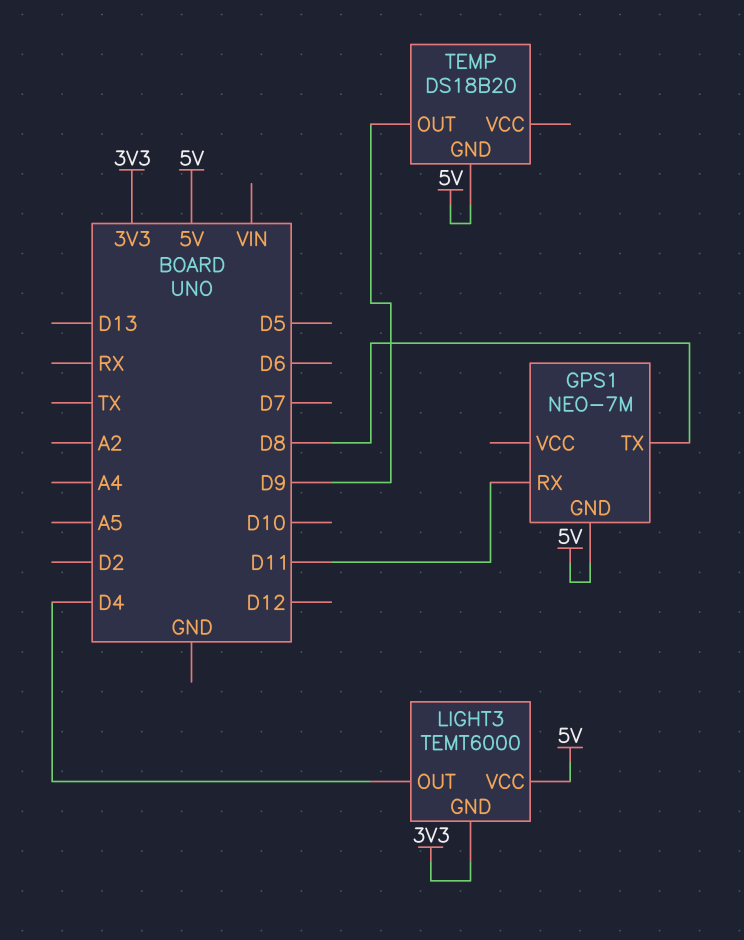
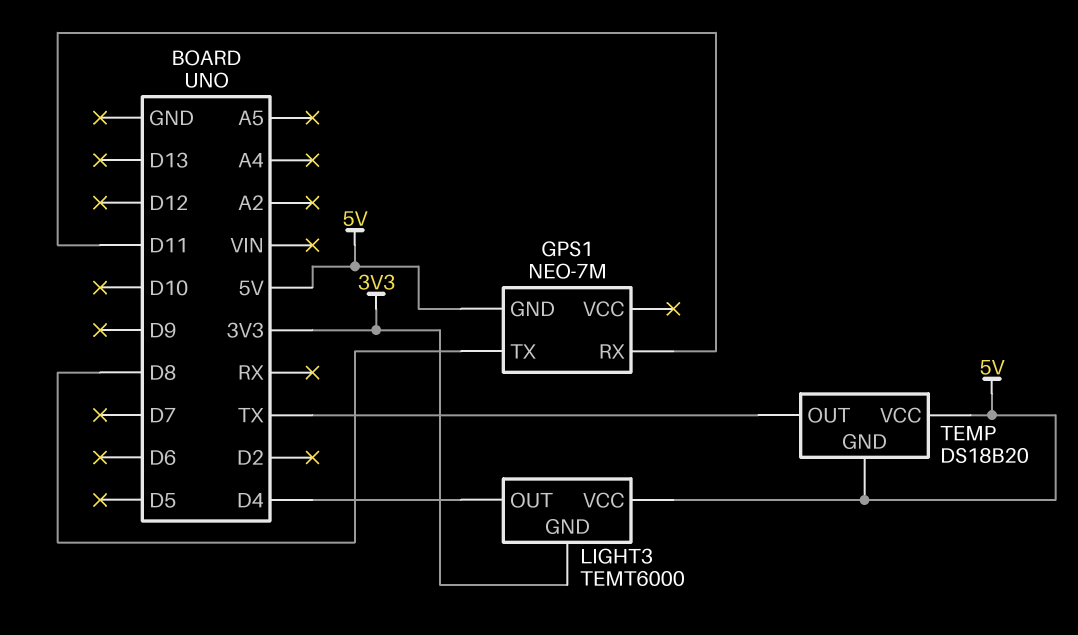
TEMP pin OUT: D9 -> TX
TEMP pin VCC: none -> 5V

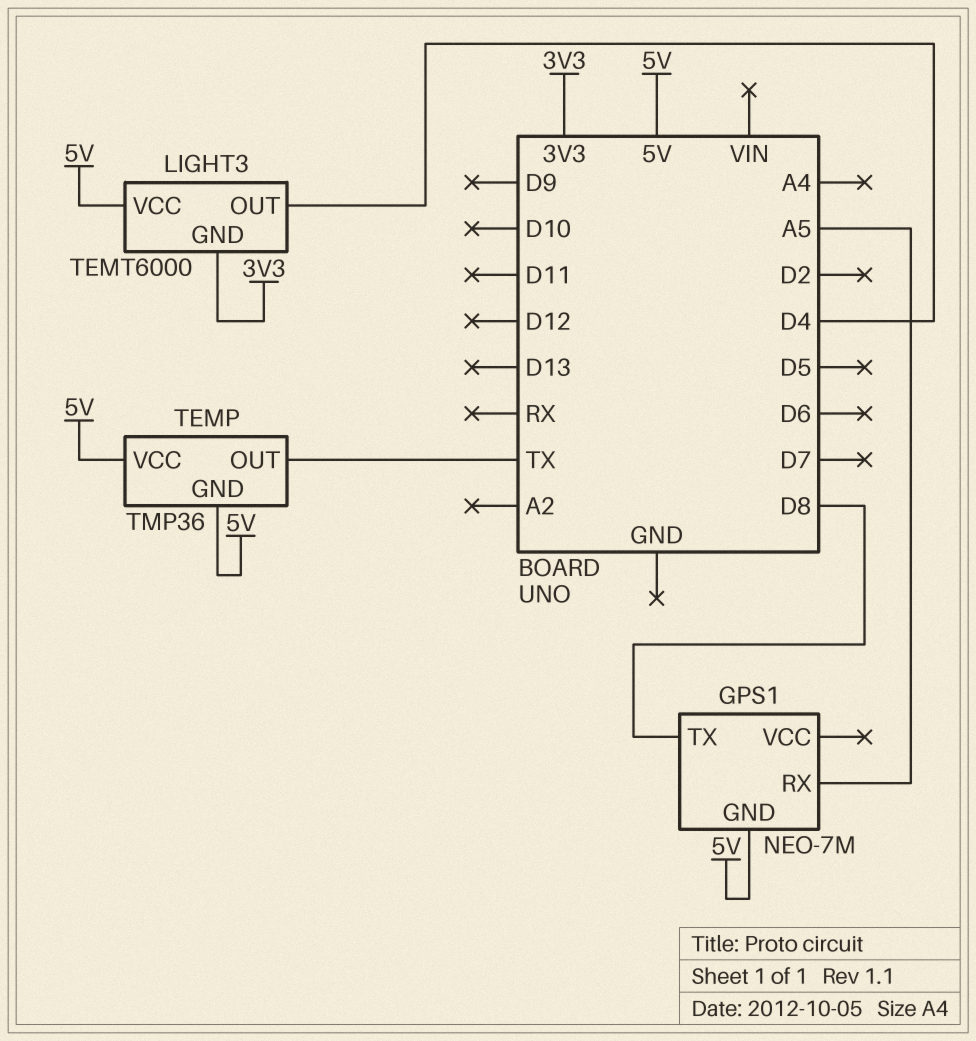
GPS1 pin RX: D11 -> A5
TEMP: DS18B20 -> TMP36

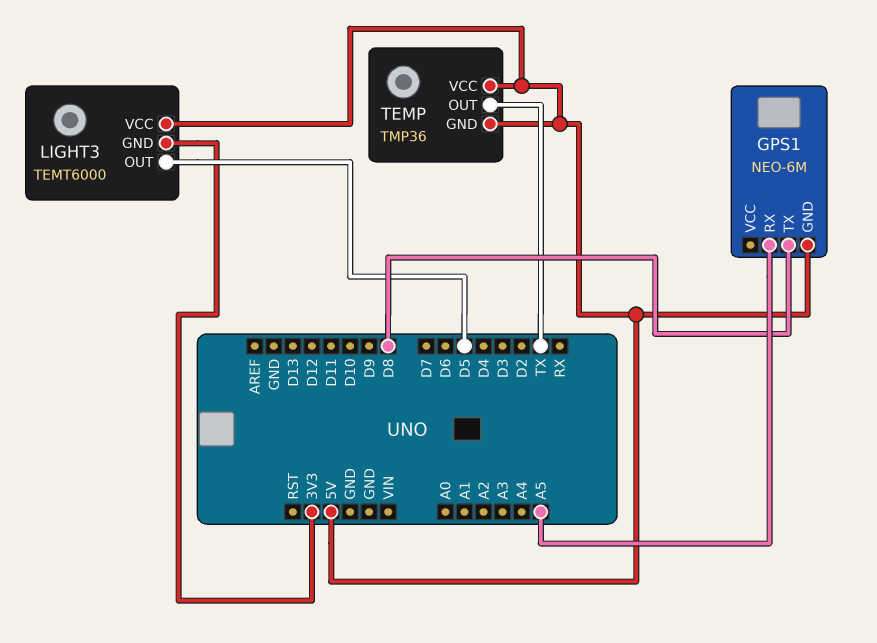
GPS1: NEO-7M -> NEO-6M
LIGHT3 pin OUT: D4 -> D5

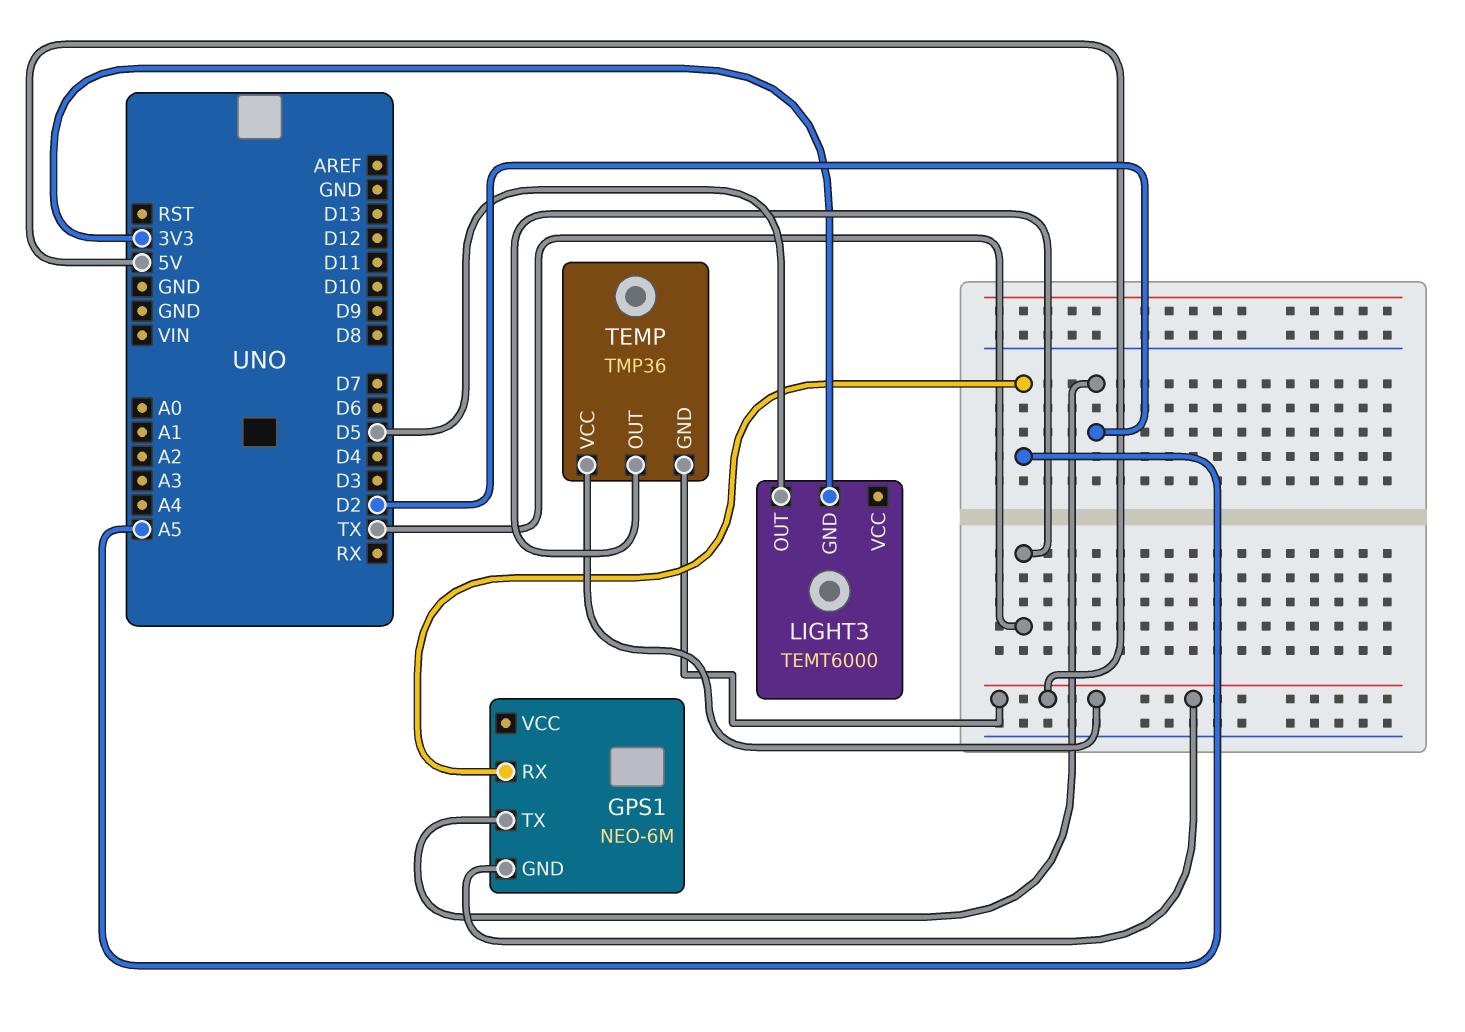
GPS1 pin TX: D8 -> D2
LIGHT3 pin VCC: 5V -> none

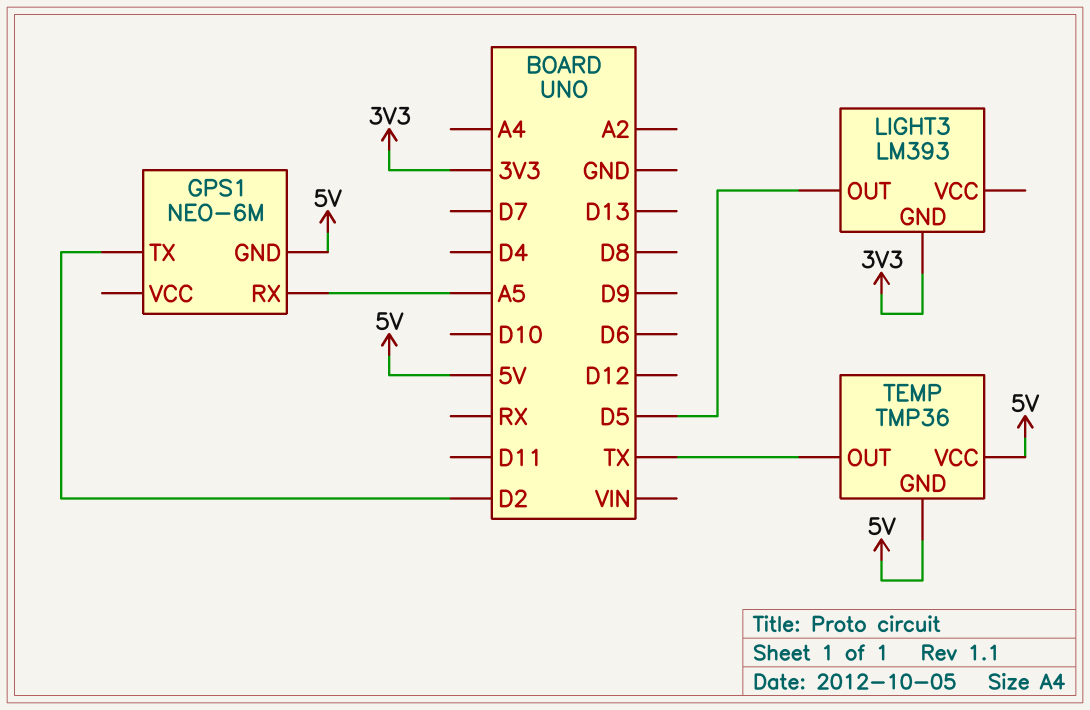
LIGHT3: TEMT6000 -> LM393

